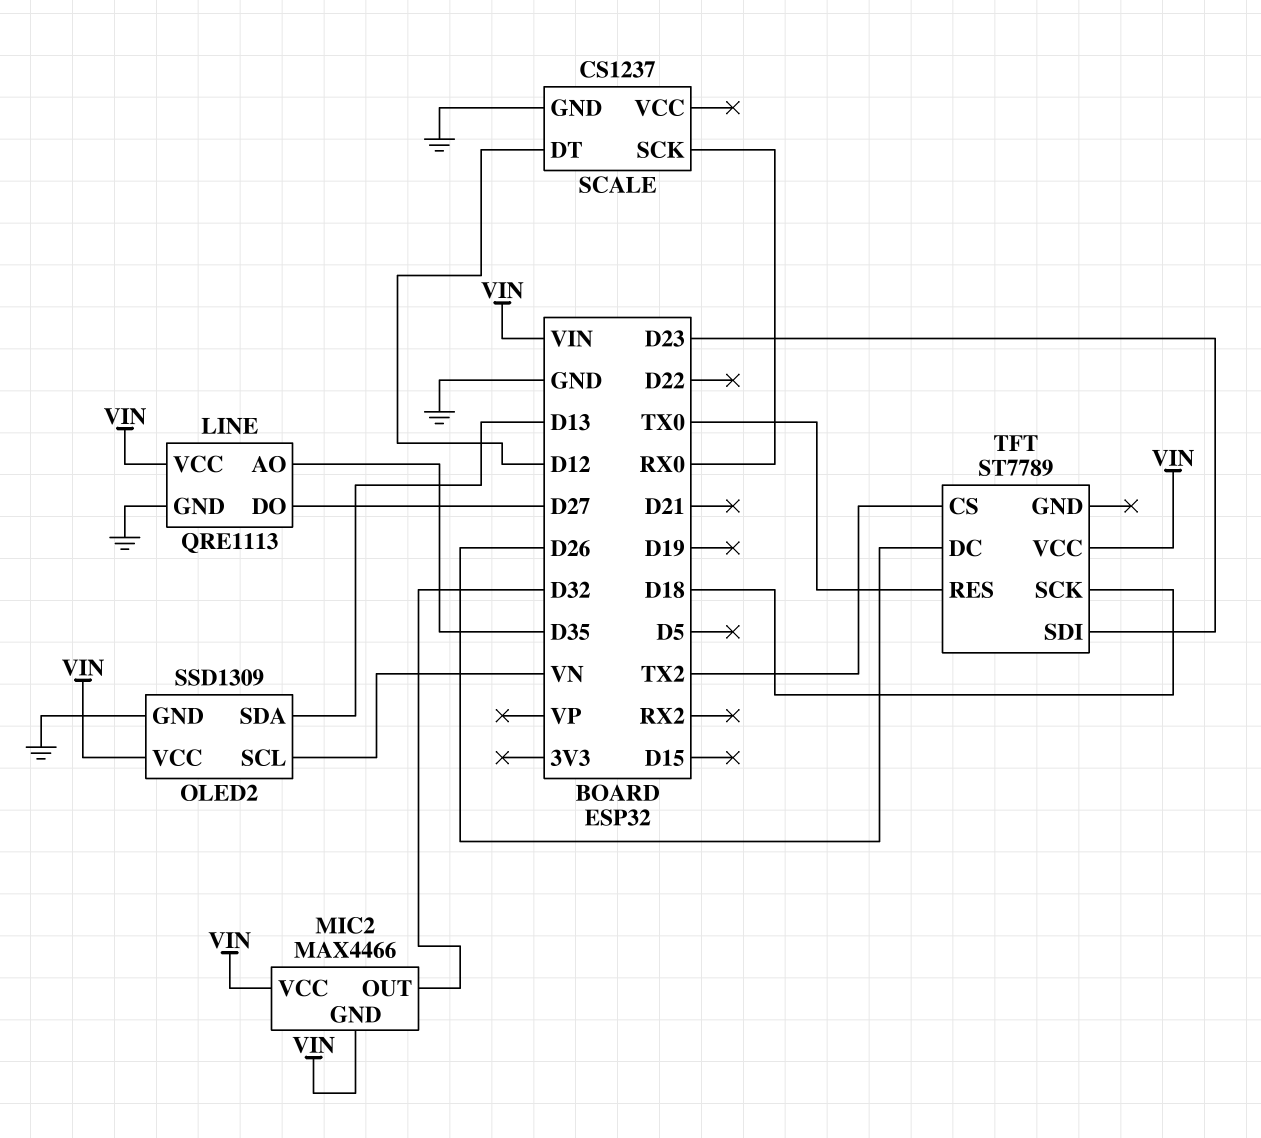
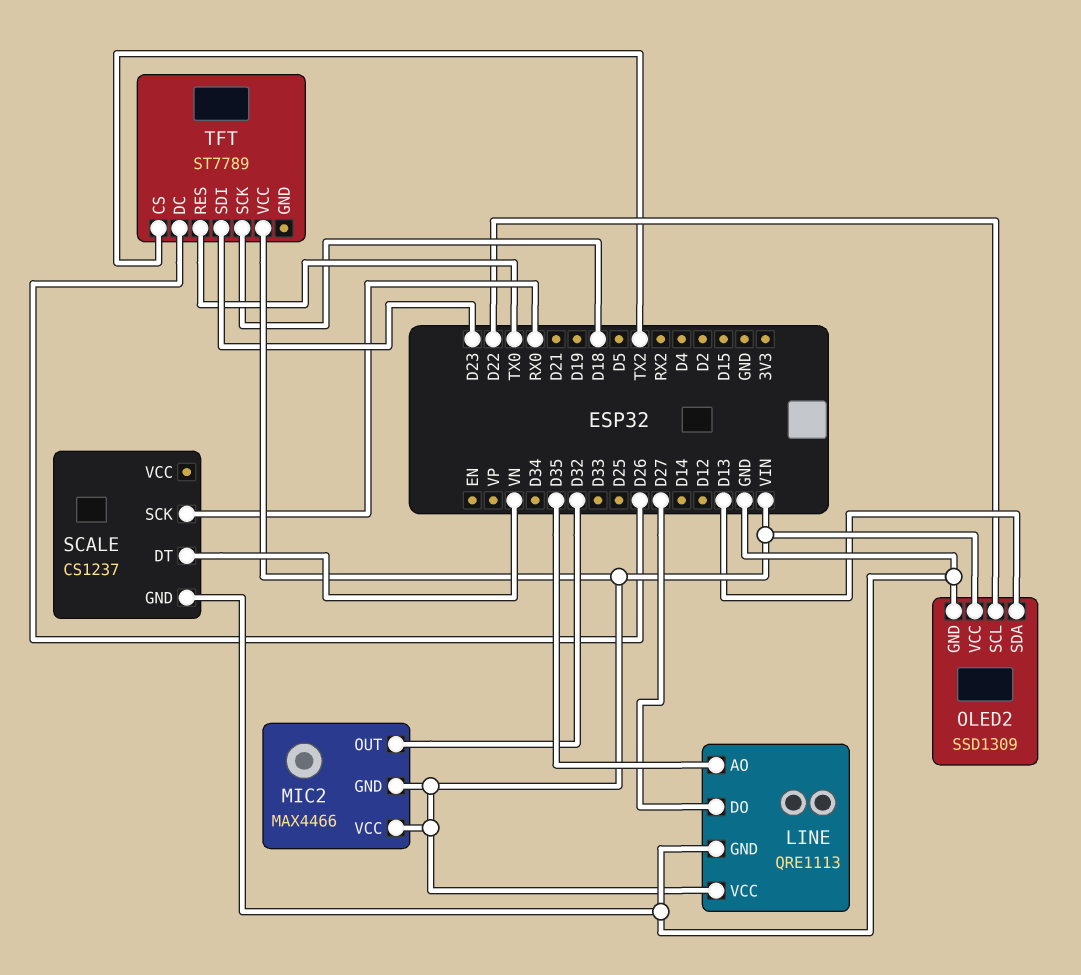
OLED2 pin SCL: VN -> D22
SCALE pin DT: D12 -> VN

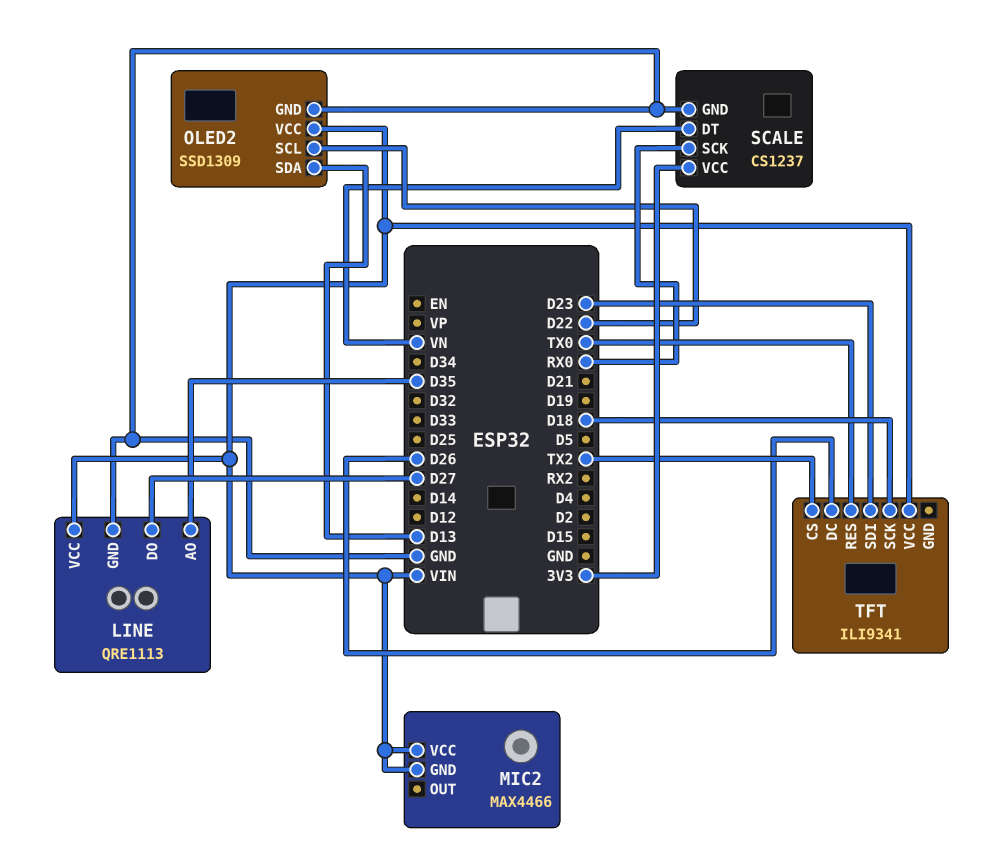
MIC2 pin OUT: D32 -> none
SCALE pin VCC: none -> 3V3
TFT: ST7789 -> ILI9341

